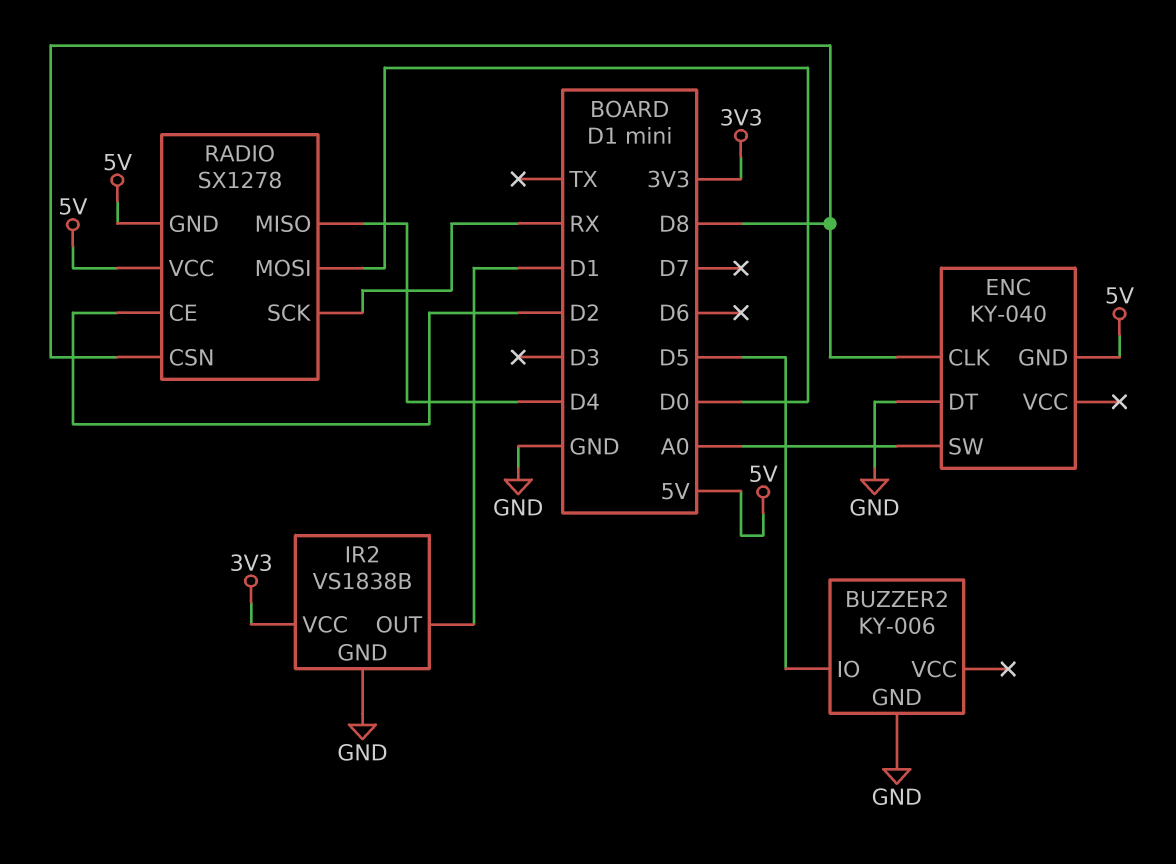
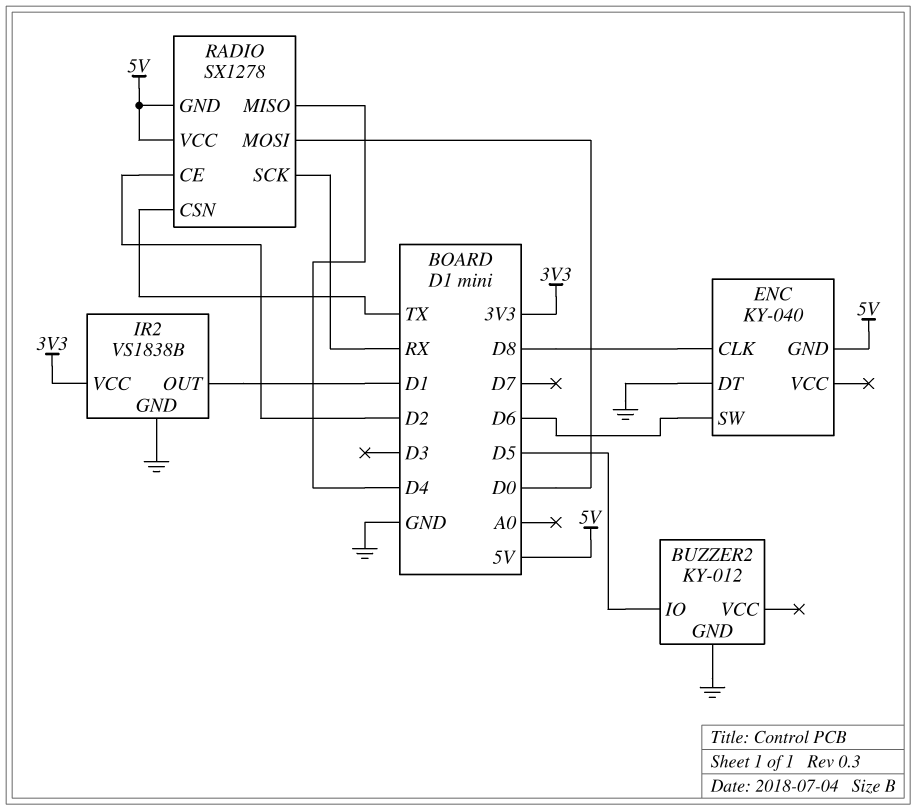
BUZZER2: KY-006 -> KY-012
ENC pin SW: A0 -> D6
RADIO pin CSN: D8 -> TX

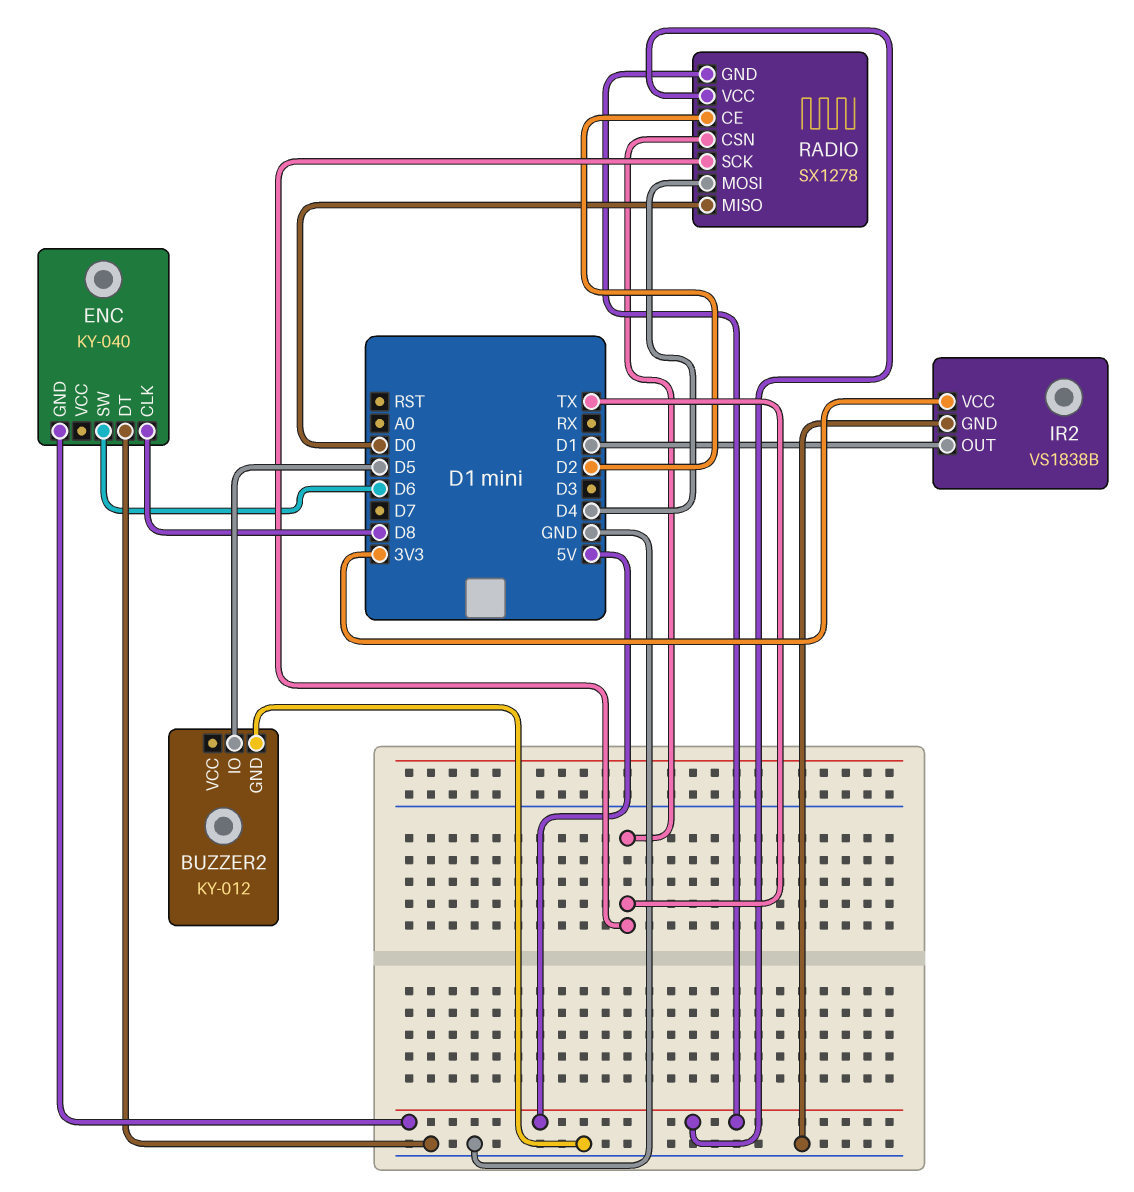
RADIO pin MISO: D4 -> D0
RADIO pin MOSI: D0 -> D4
RADIO pin SCK: RX -> TX

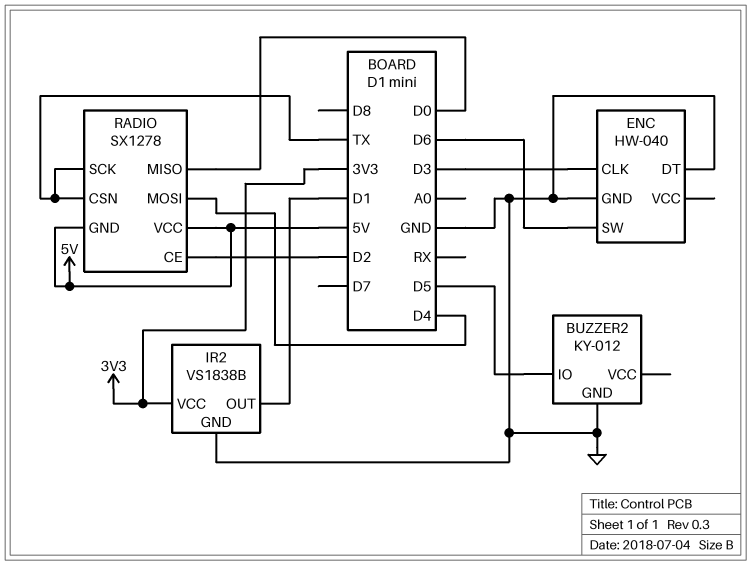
ENC: KY-040 -> HW-040
ENC pin CLK: D8 -> D3
ENC pin GND: 5V -> GND

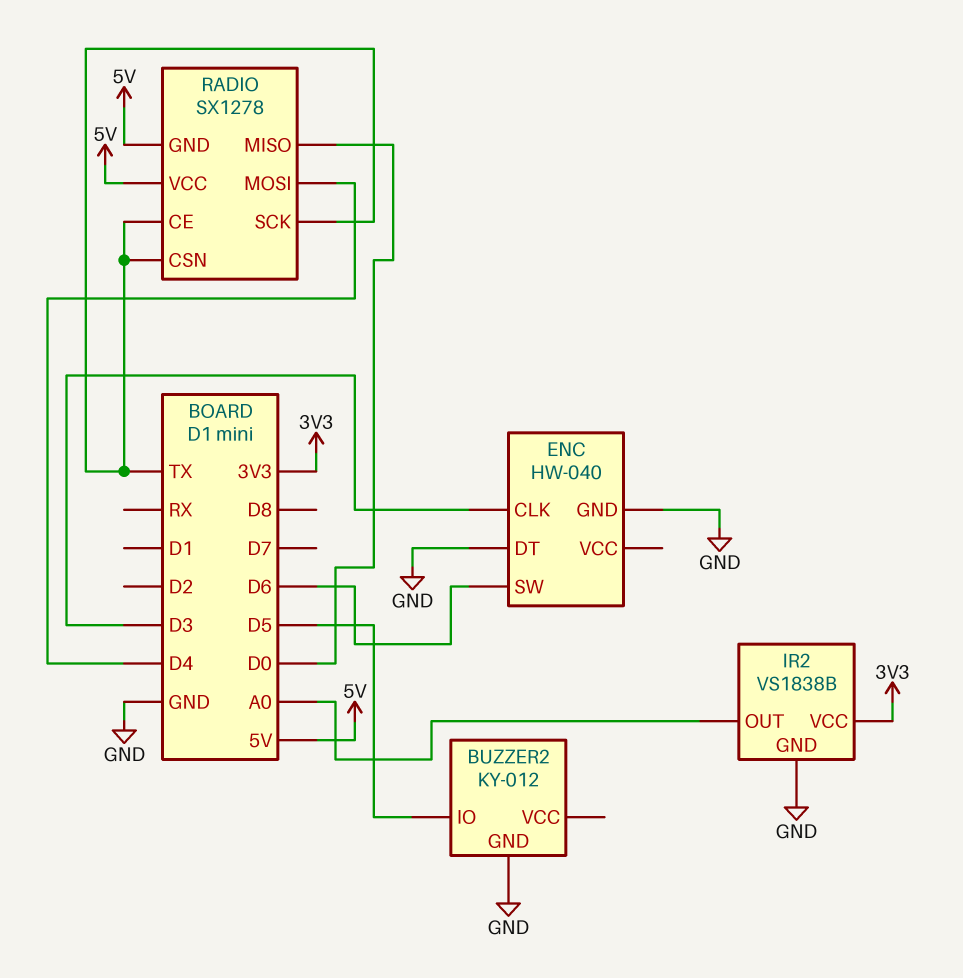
IR2 pin OUT: D1 -> A0
RADIO pin CE: D2 -> TX

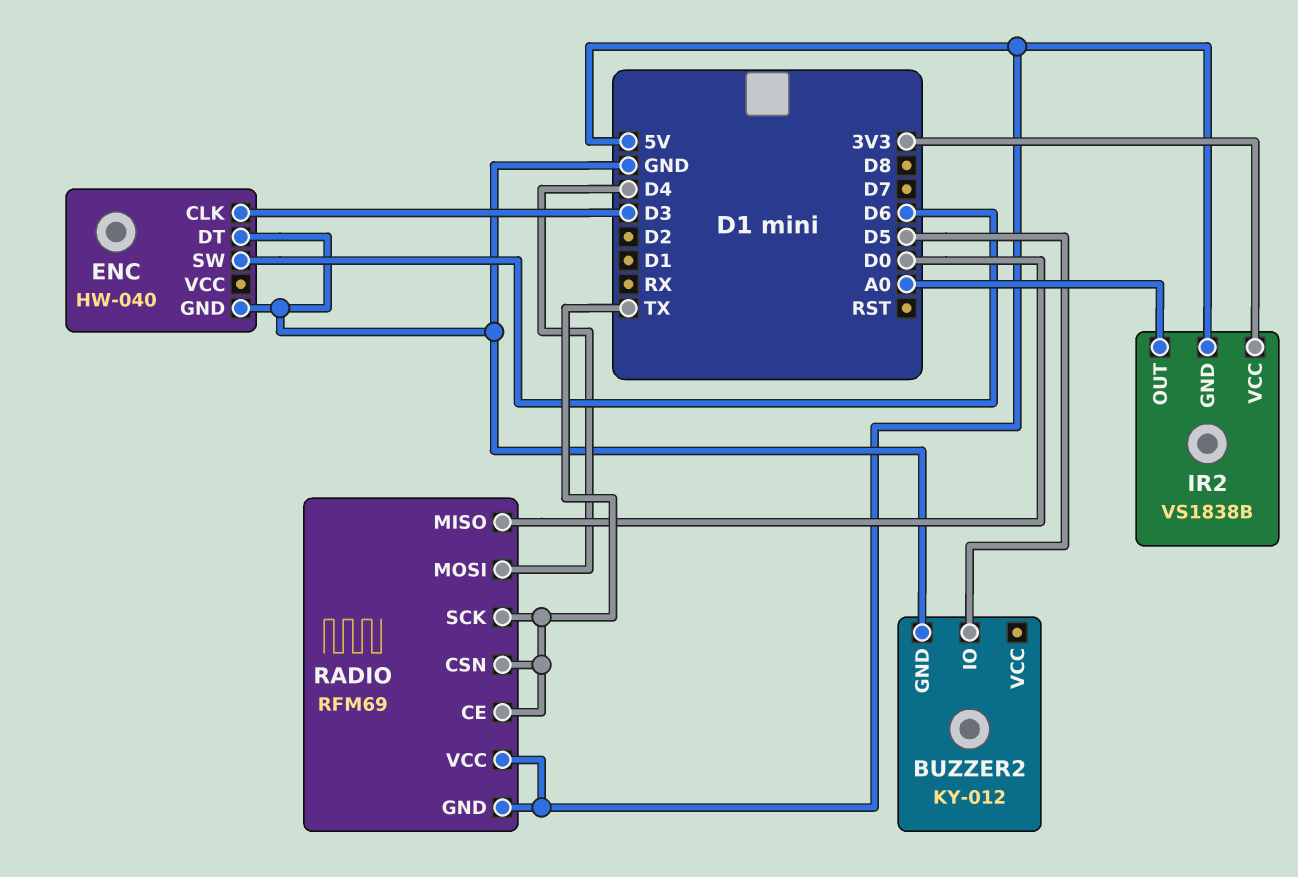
IR2 pin GND: GND -> 5V
RADIO: SX1278 -> RFM69

